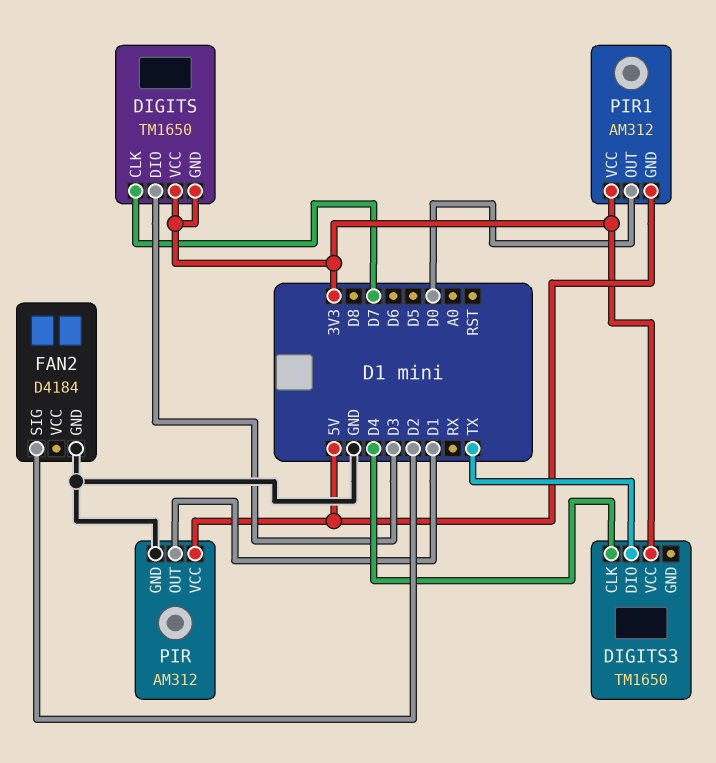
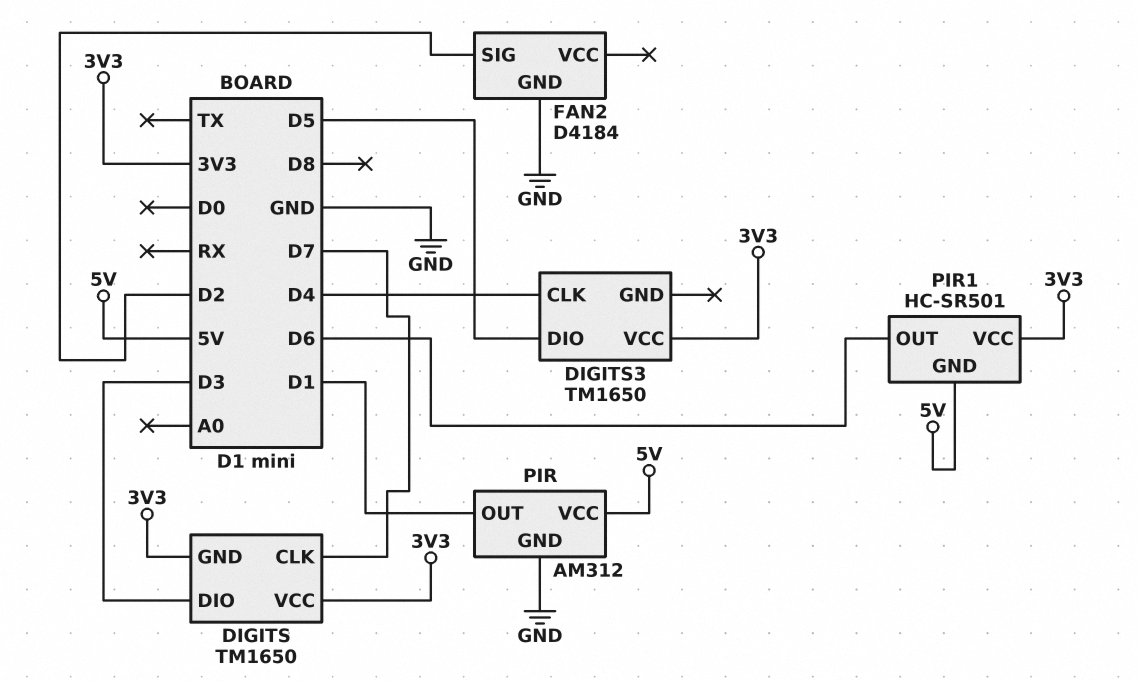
DIGITS3 pin DIO: TX -> D5
PIR1: AM312 -> HC-SR501
PIR1 pin OUT: D0 -> D6

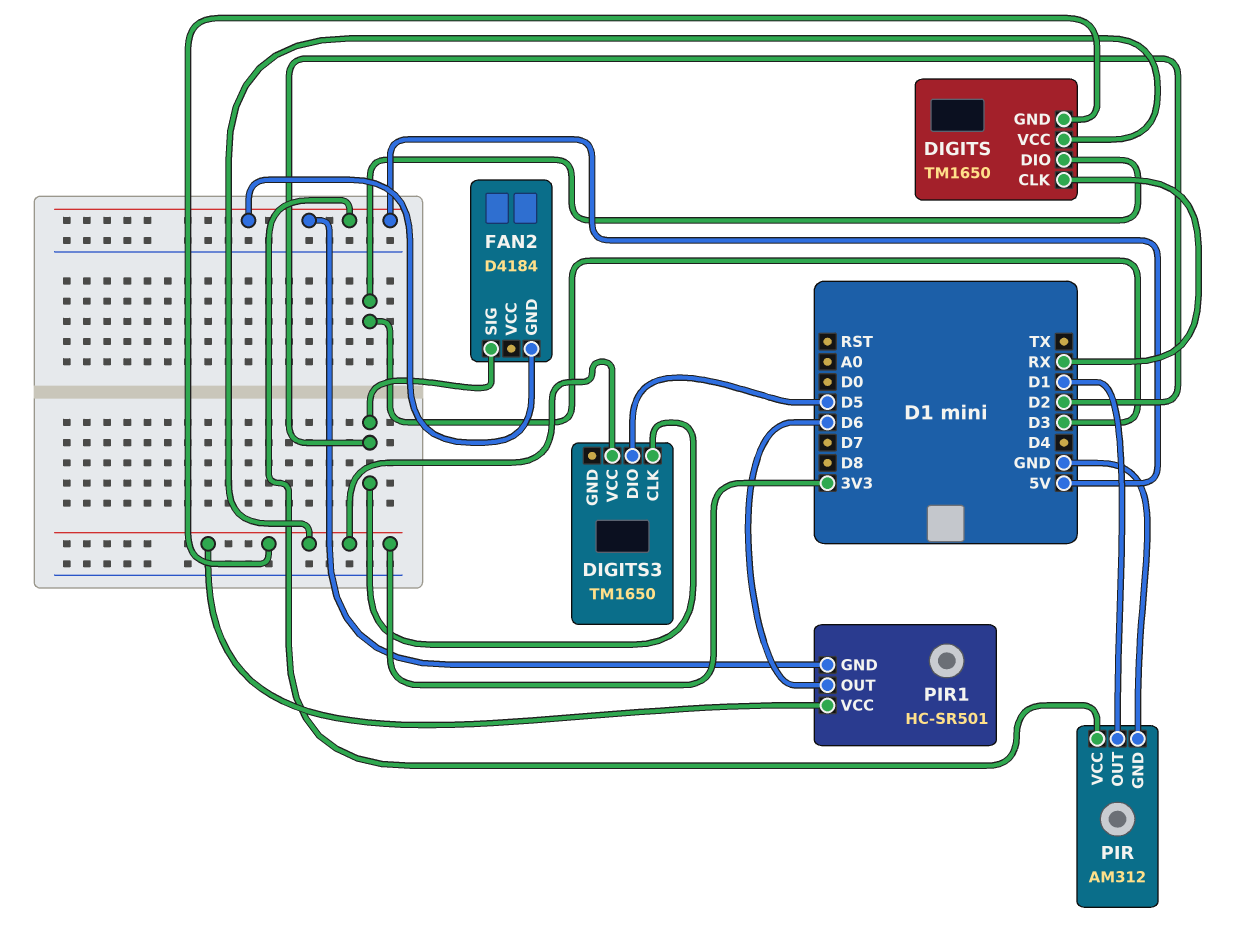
DIGITS pin CLK: D7 -> RX
DIGITS3 pin CLK: D4 -> D2
FAN2 pin GND: GND -> 5V

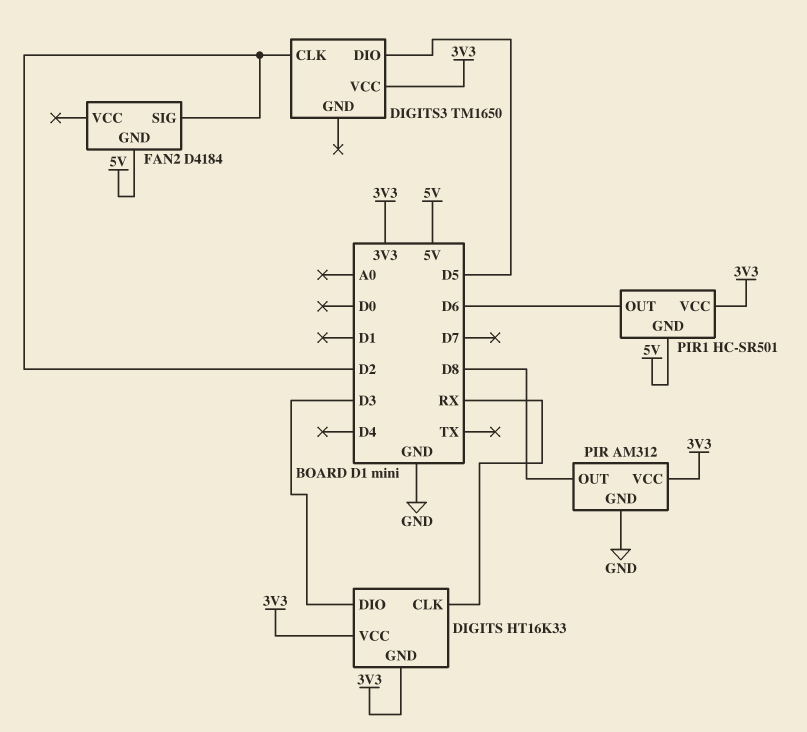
DIGITS: TM1650 -> HT16K33
PIR pin OUT: D1 -> D8
PIR pin VCC: 5V -> 3V3

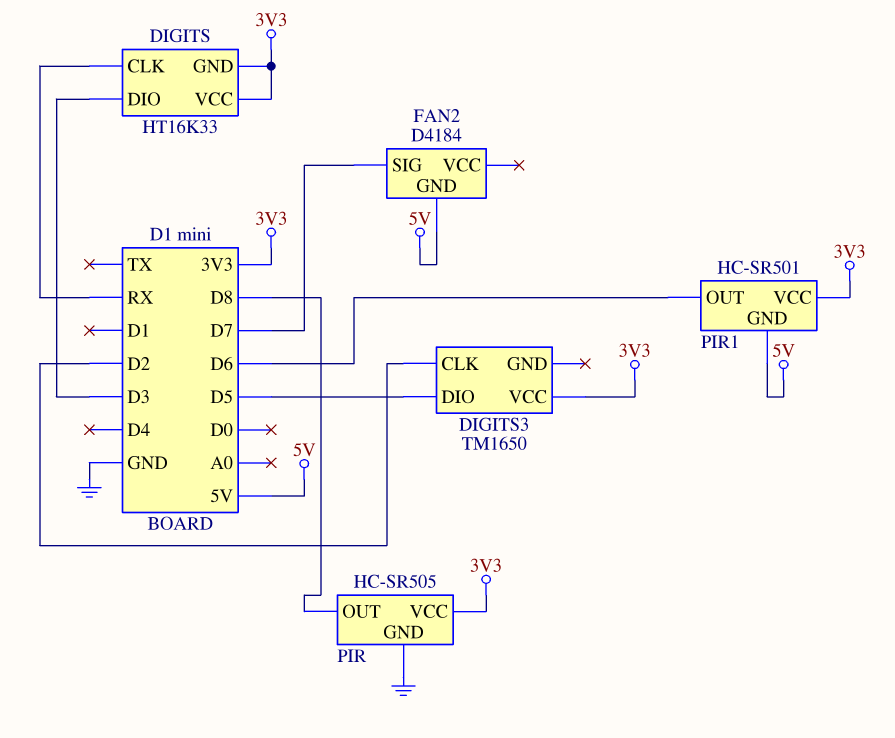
FAN2 pin SIG: D2 -> D7
PIR: AM312 -> HC-SR505

